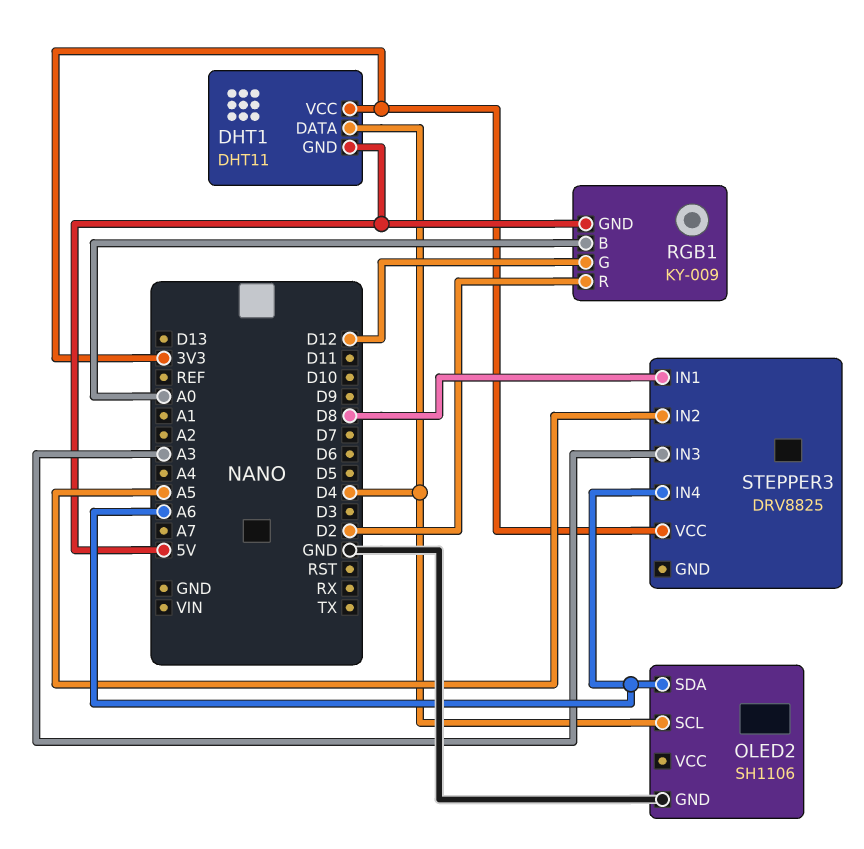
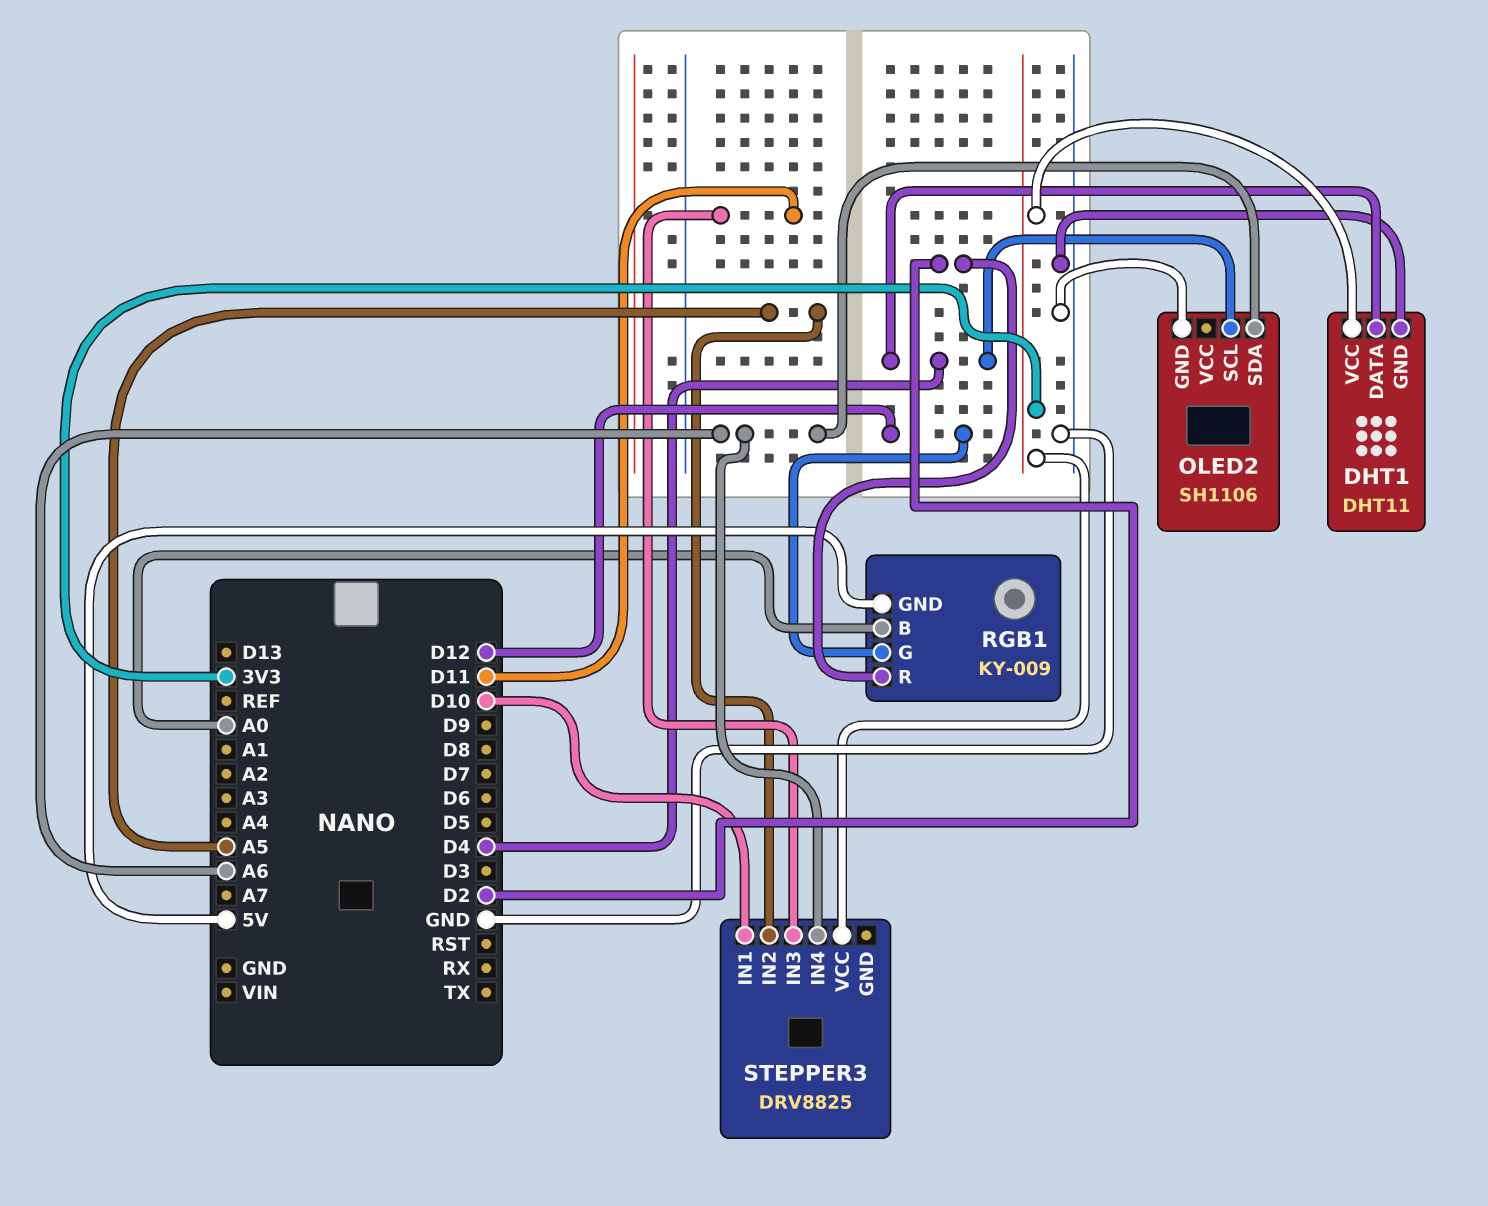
DHT1 pin GND: 5V -> GND
STEPPER3 pin IN1: D8 -> D10
STEPPER3 pin IN3: A3 -> D11

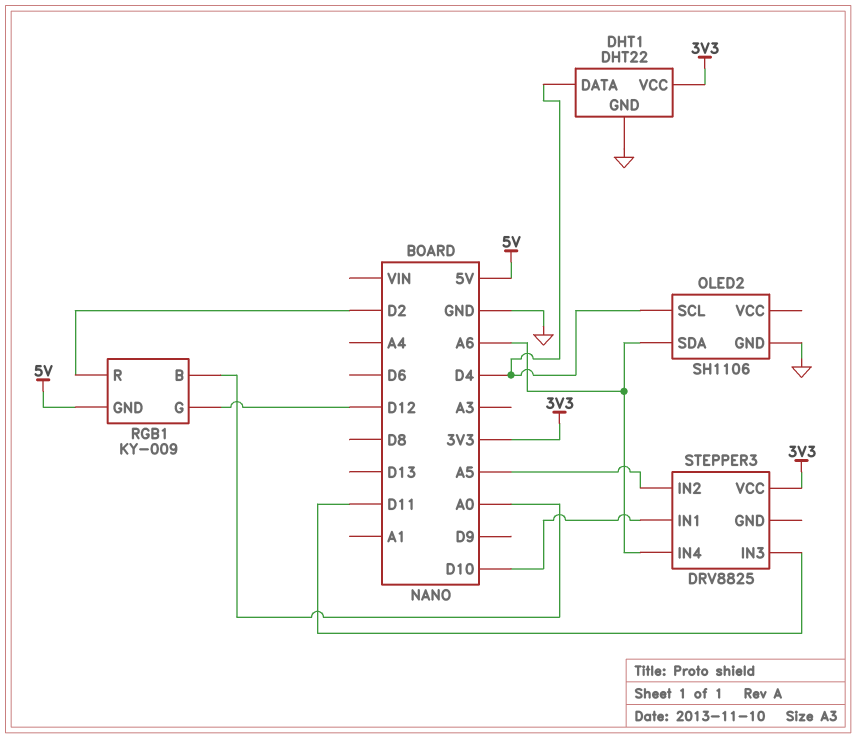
DHT1: DHT11 -> DHT22

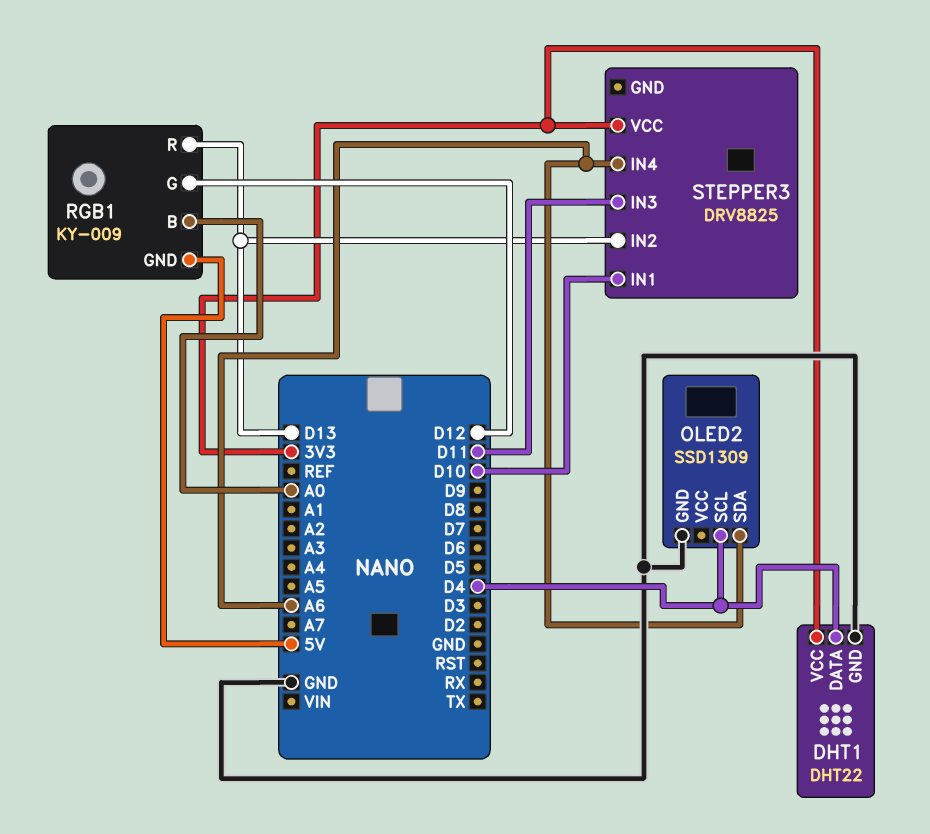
OLED2: SH1106 -> SSD1309
RGB1 pin R: D2 -> D13
STEPPER3 pin IN2: A5 -> D13

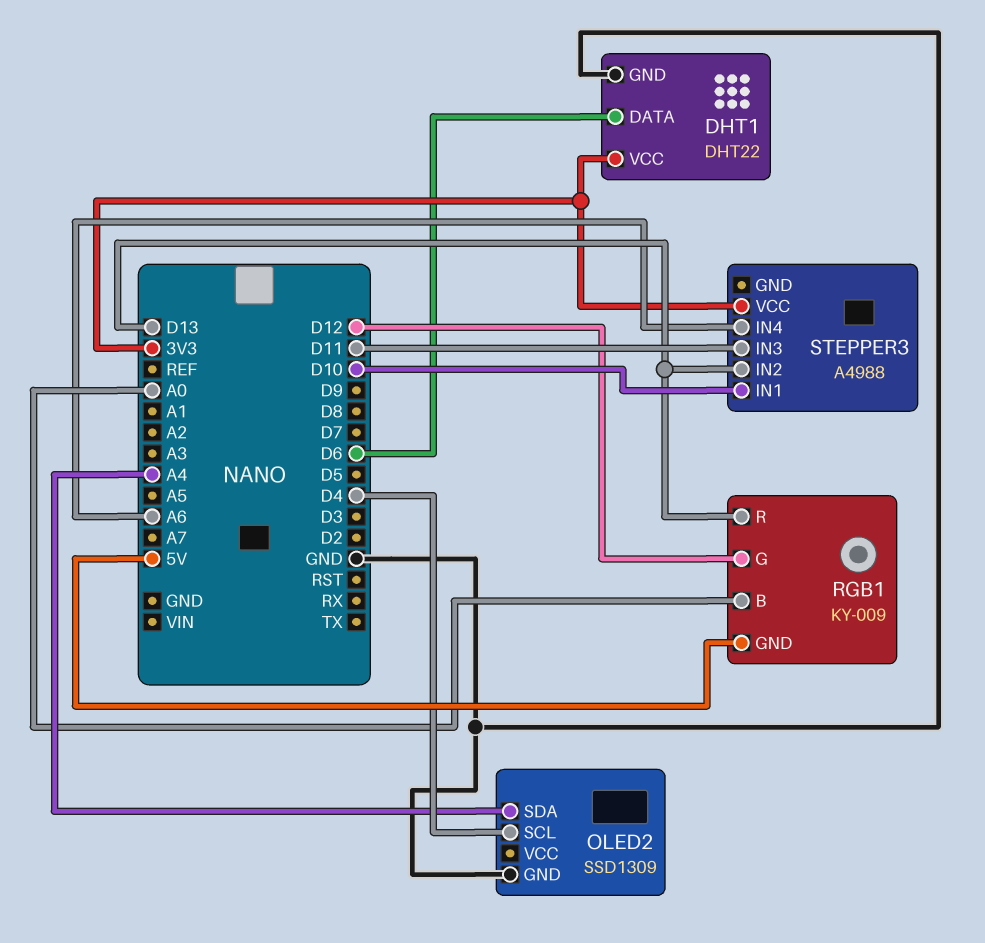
DHT1 pin DATA: D4 -> D6
OLED2 pin SDA: A6 -> A4
STEPPER3: DRV8825 -> A4988

